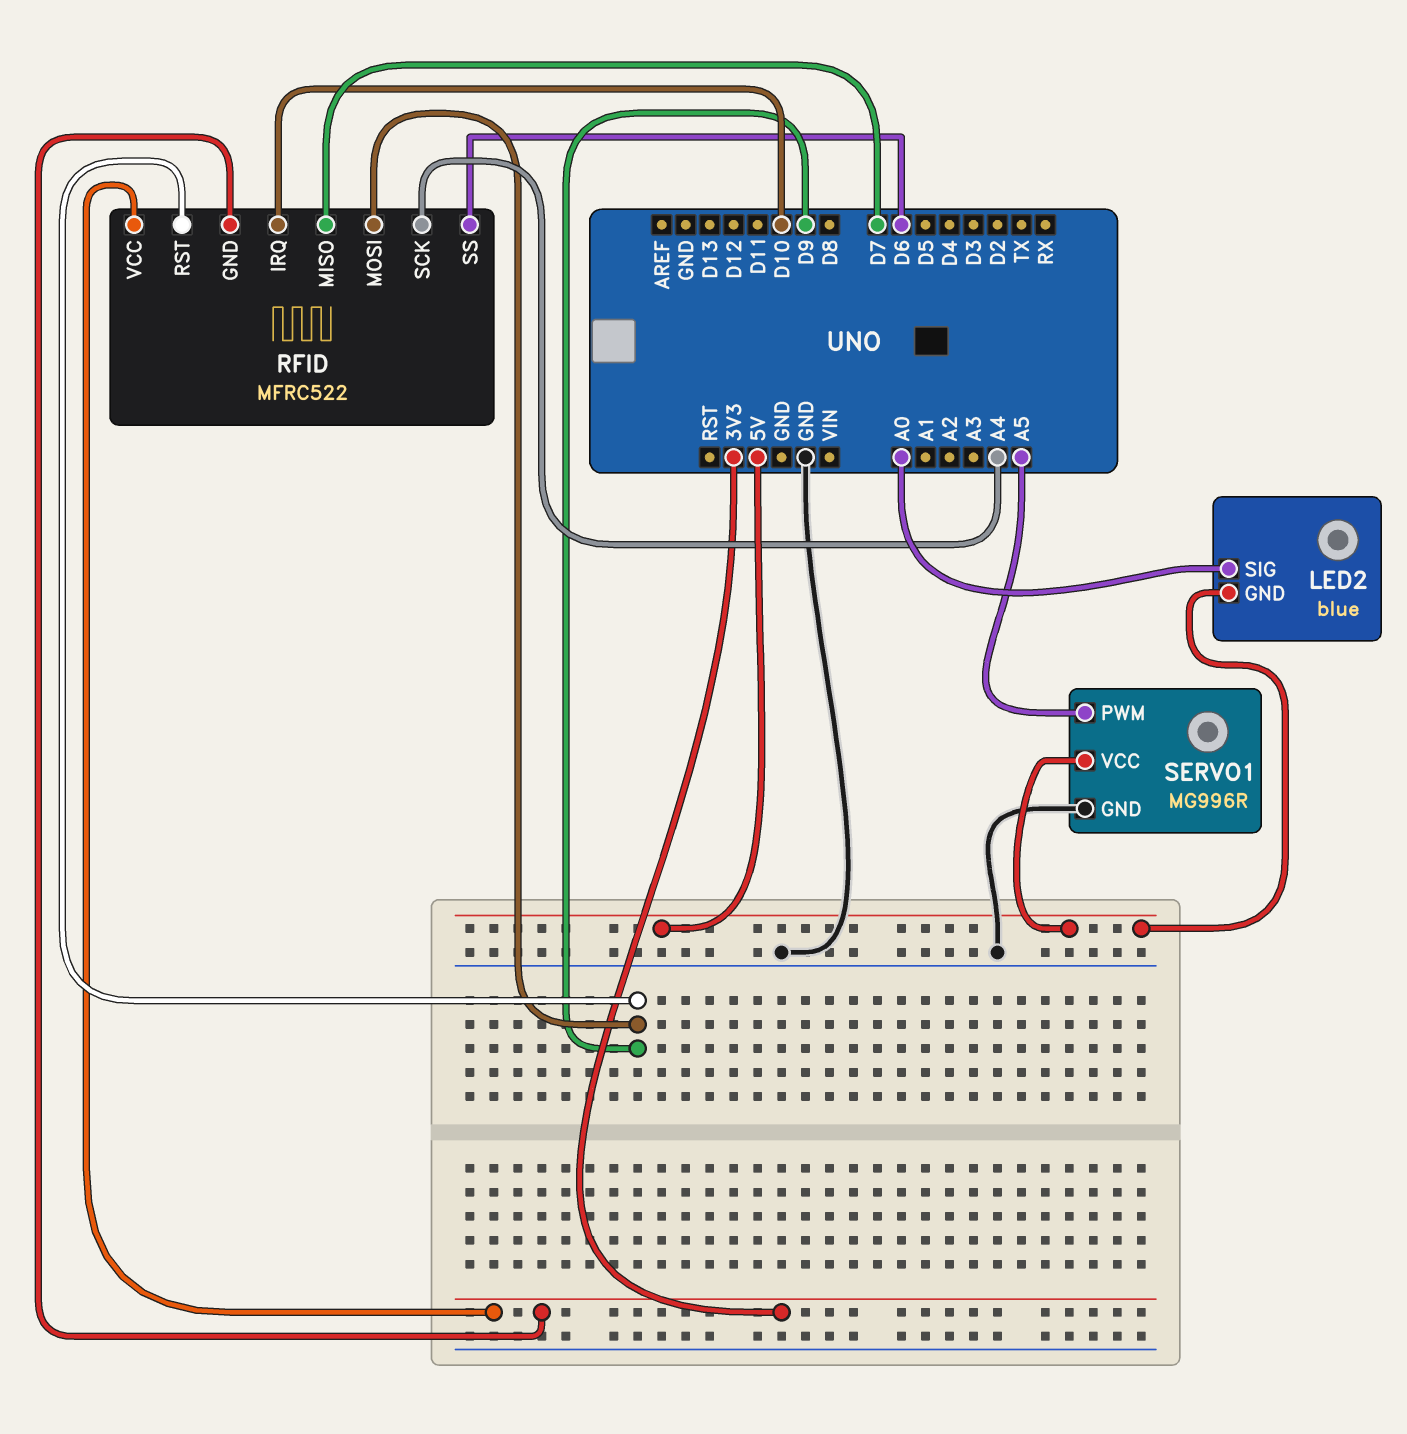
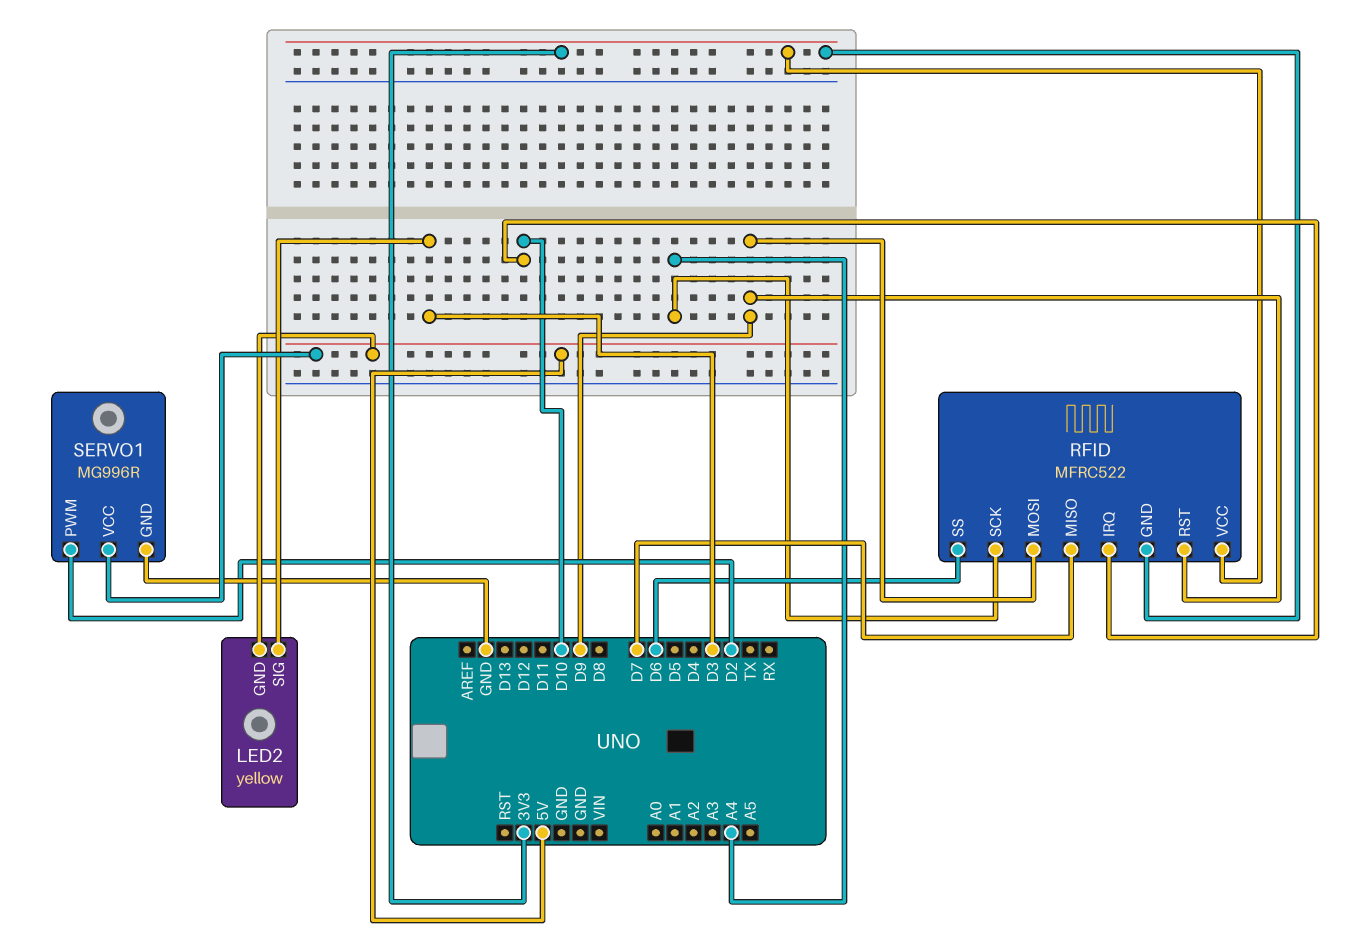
LED2: blue -> yellow
LED2 pin SIG: A0 -> D3
SERVO1 pin PWM: A5 -> D2

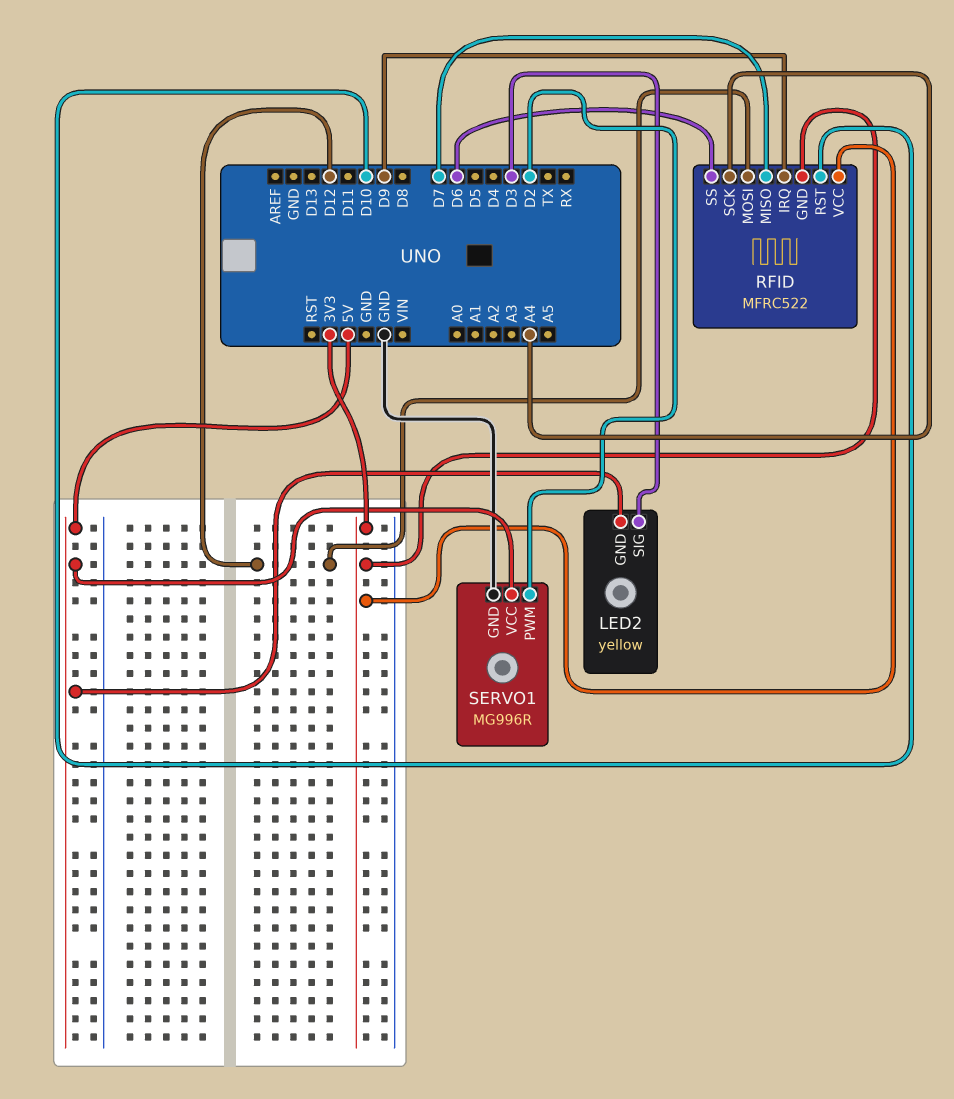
RFID pin IRQ: D10 -> D9
RFID pin MOSI: D9 -> D12
RFID pin RST: D9 -> D10

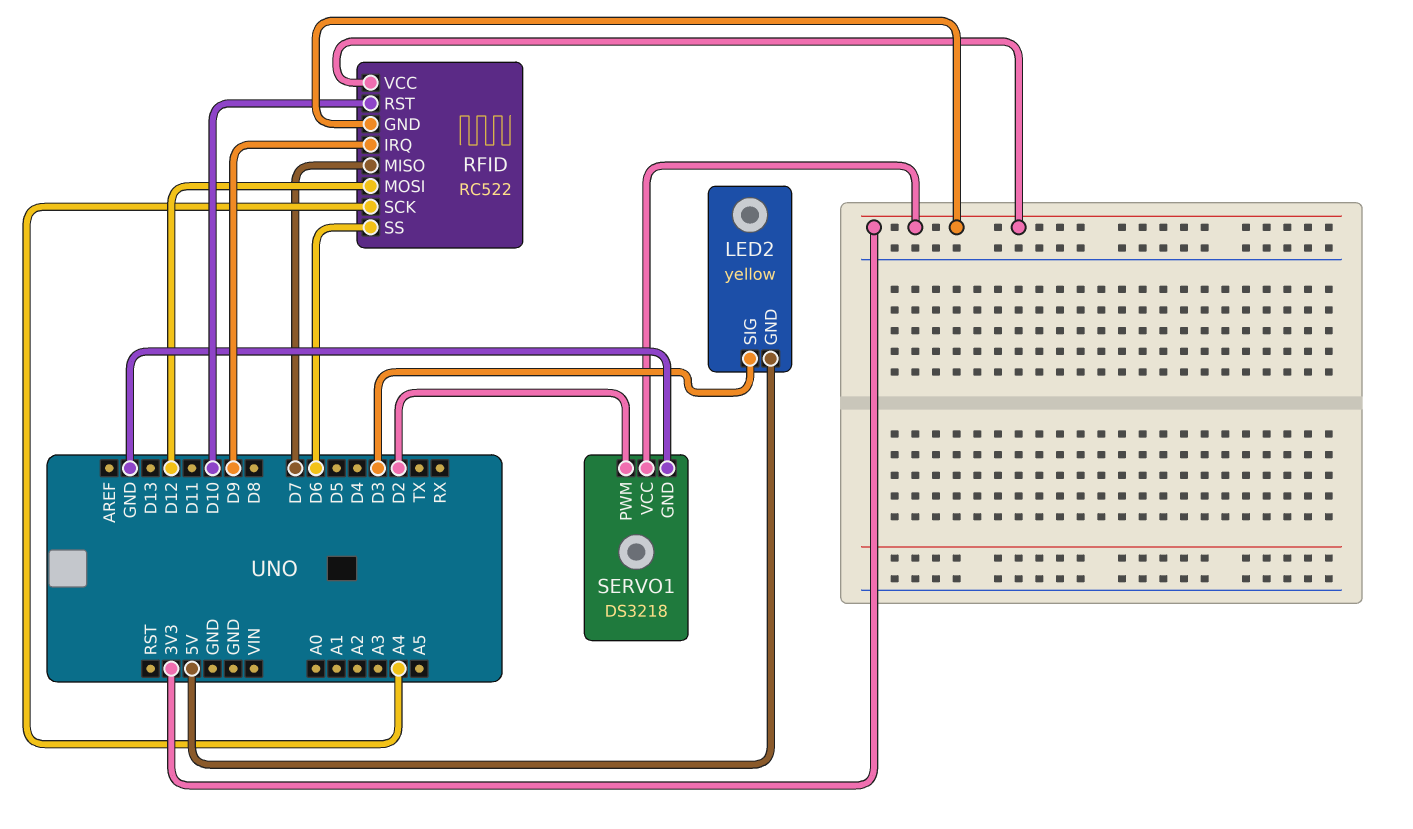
RFID: MFRC522 -> RC522
SERVO1: MG996R -> DS3218
SERVO1 pin VCC: 5V -> 3V3

